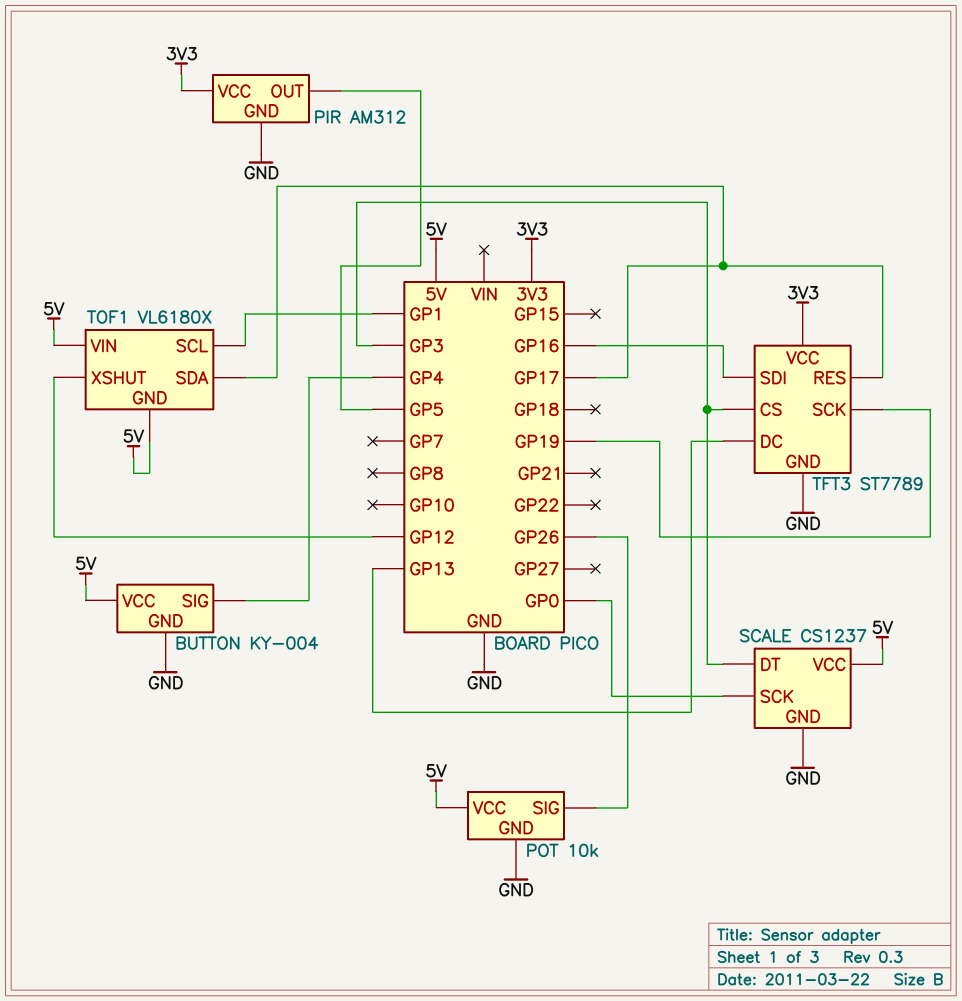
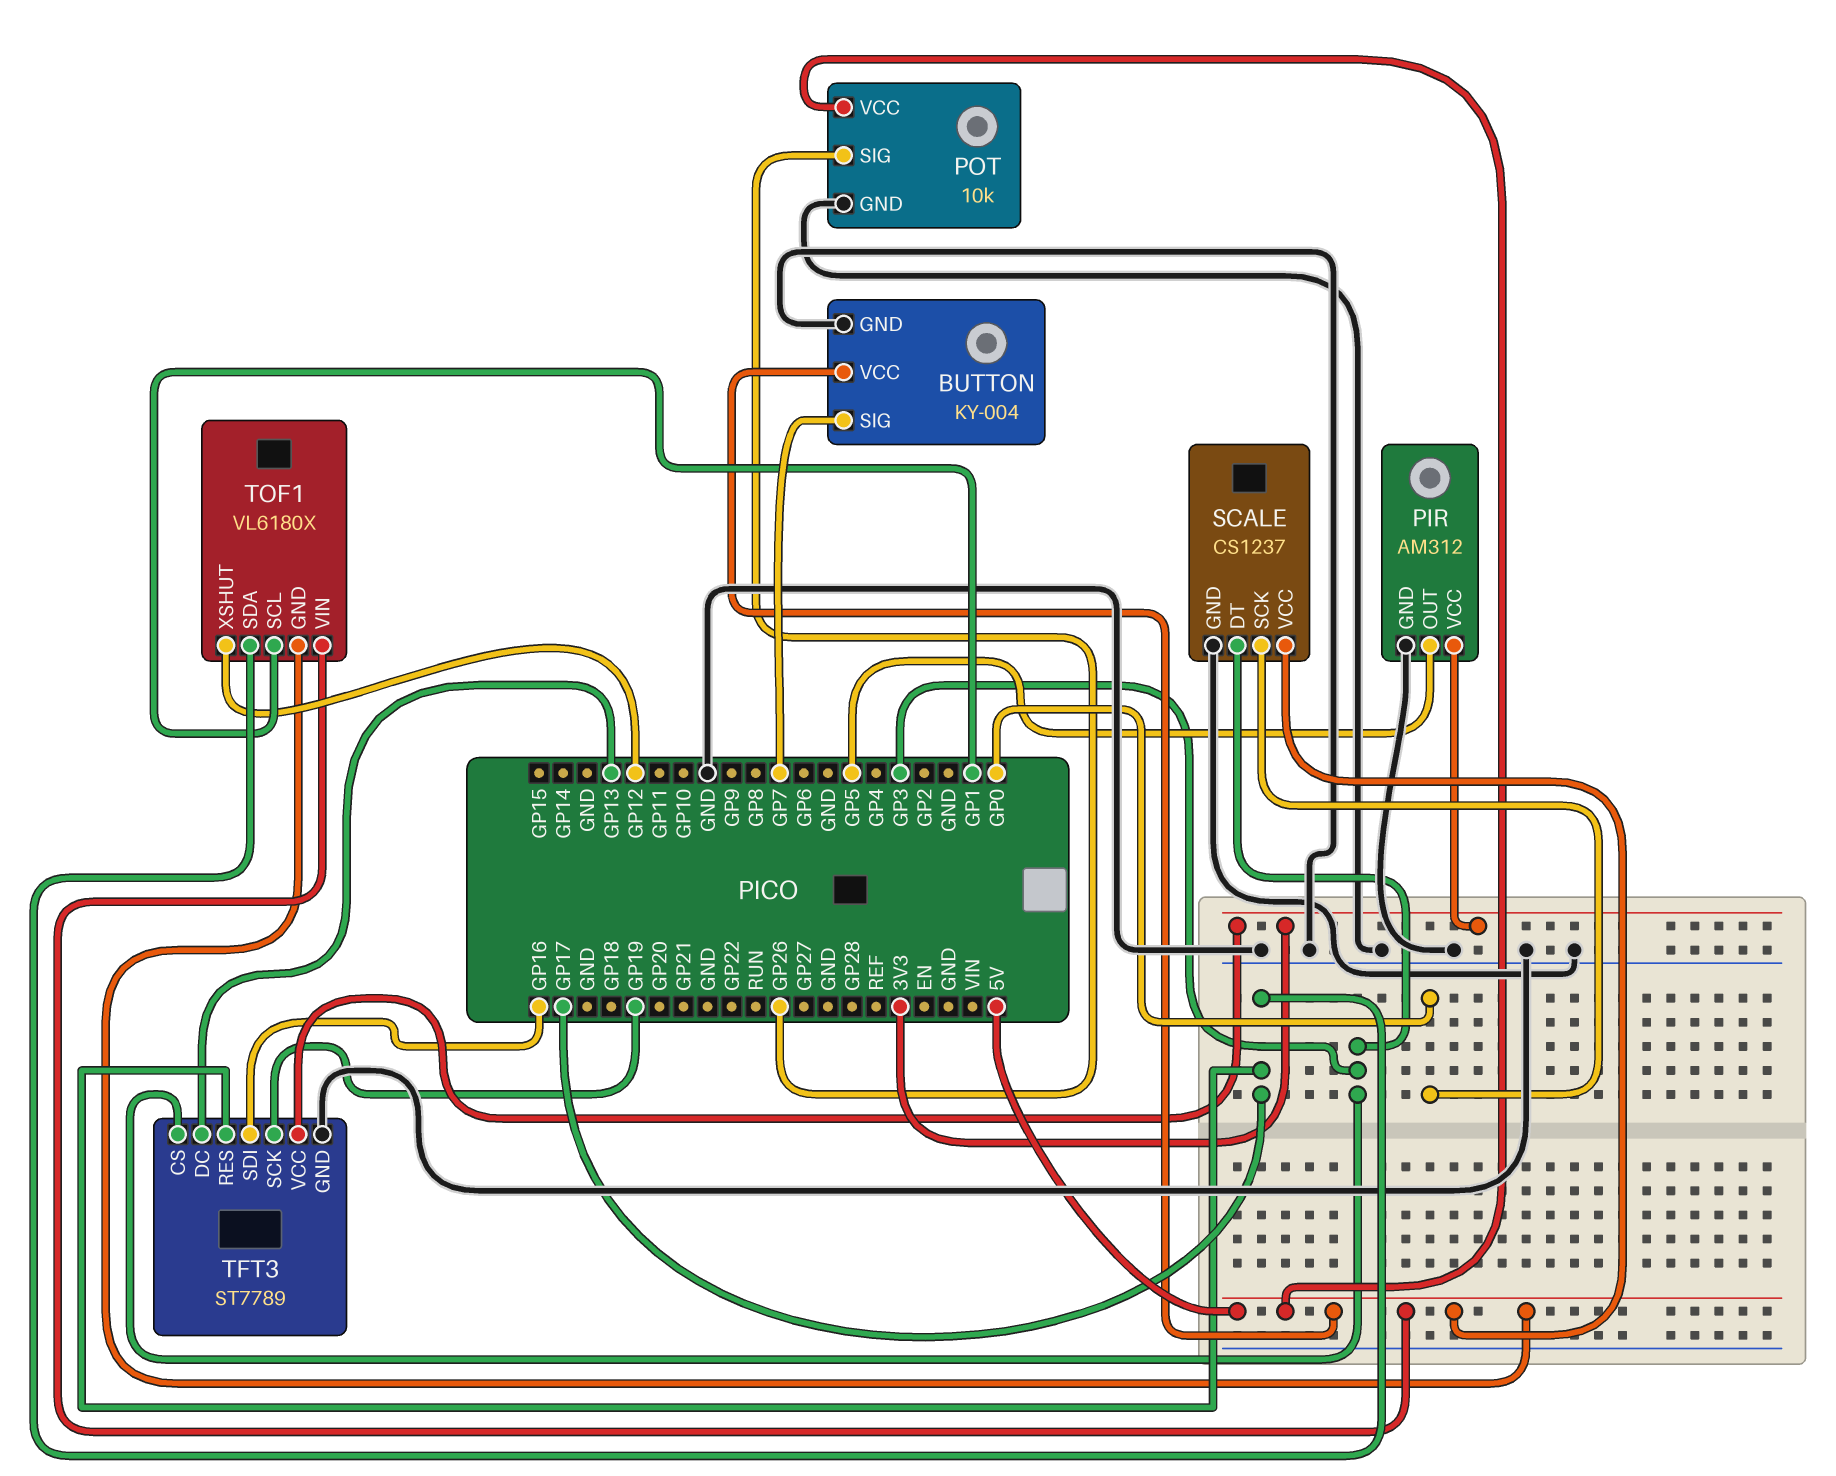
BUTTON pin SIG: GP4 -> GP7

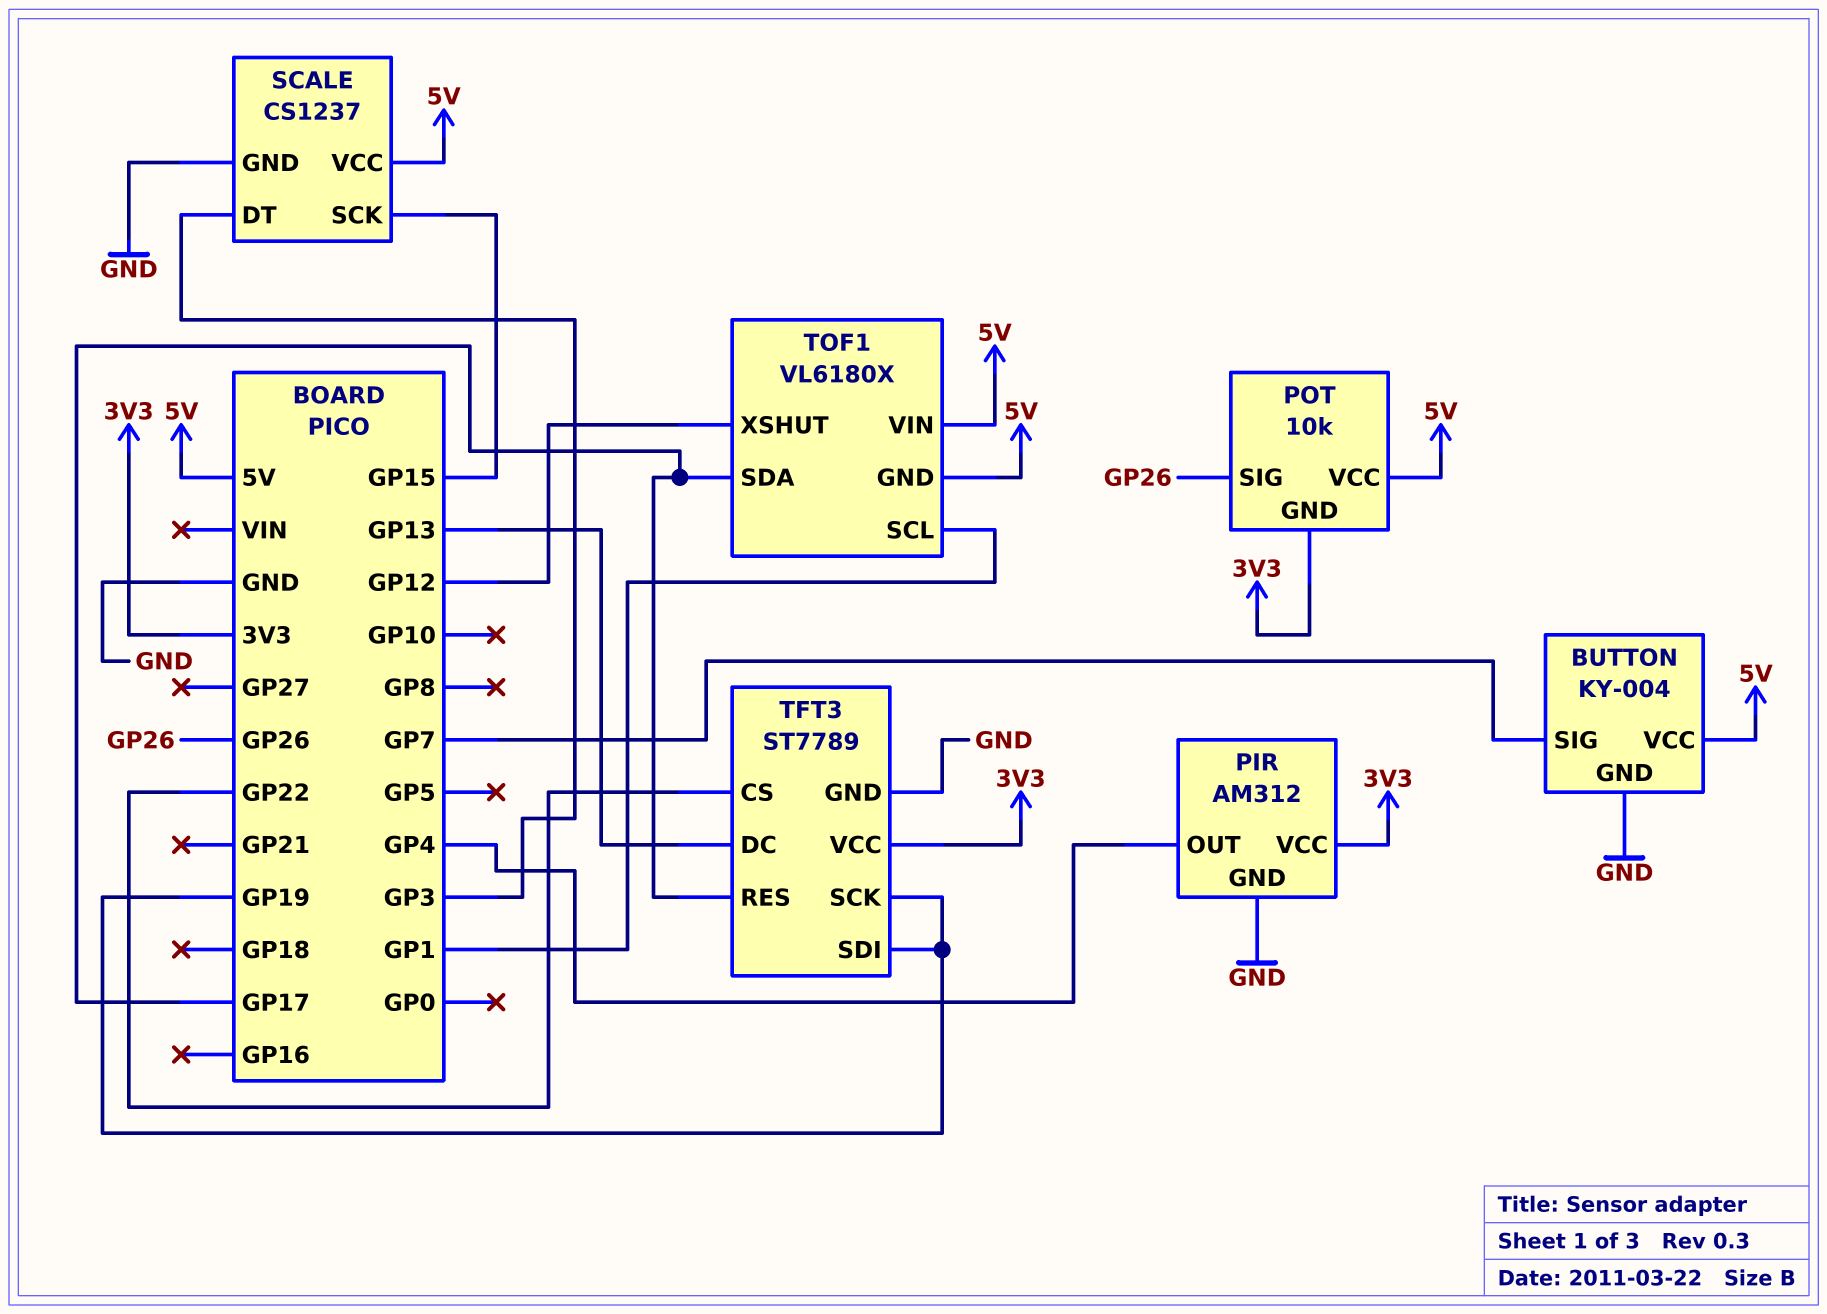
PIR pin OUT: GP5 -> GP4
POT pin GND: GND -> 3V3
SCALE pin SCK: GP0 -> GP15
TFT3 pin CS: GP3 -> GP22
TFT3 pin SDI: GP16 -> GP19

